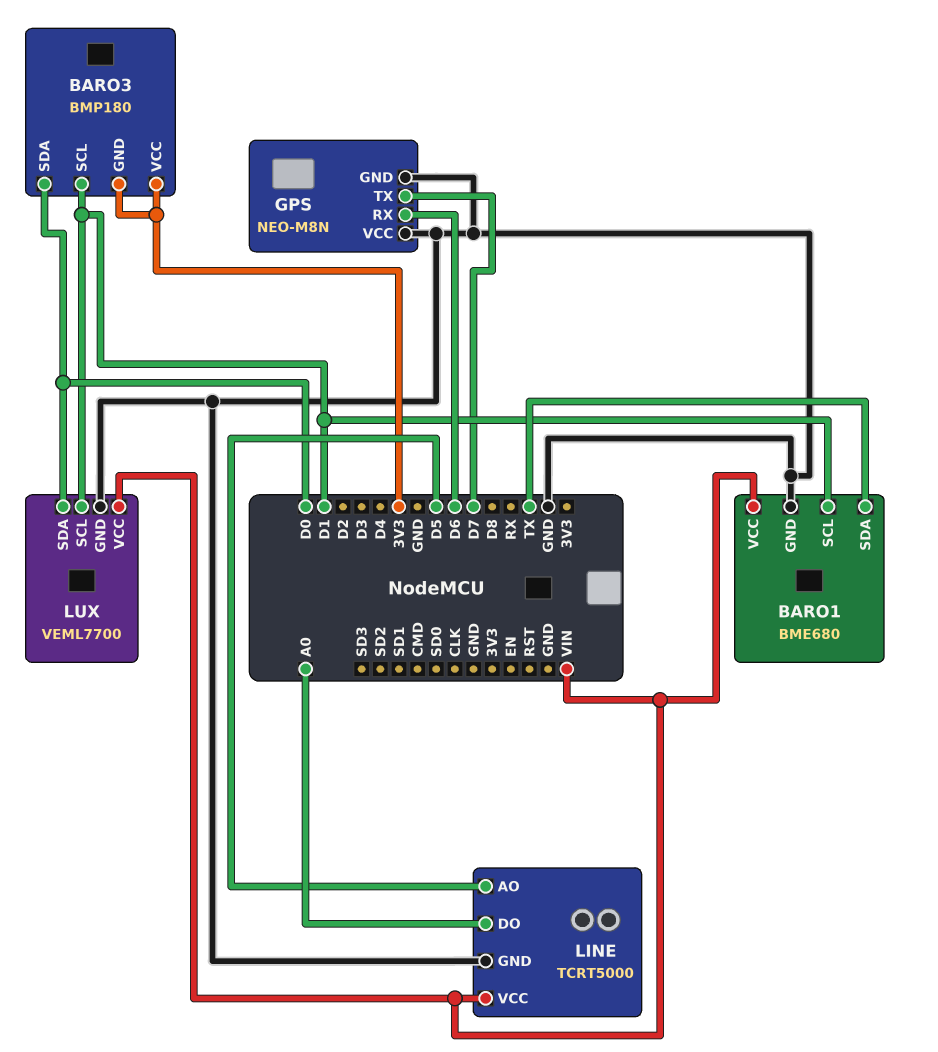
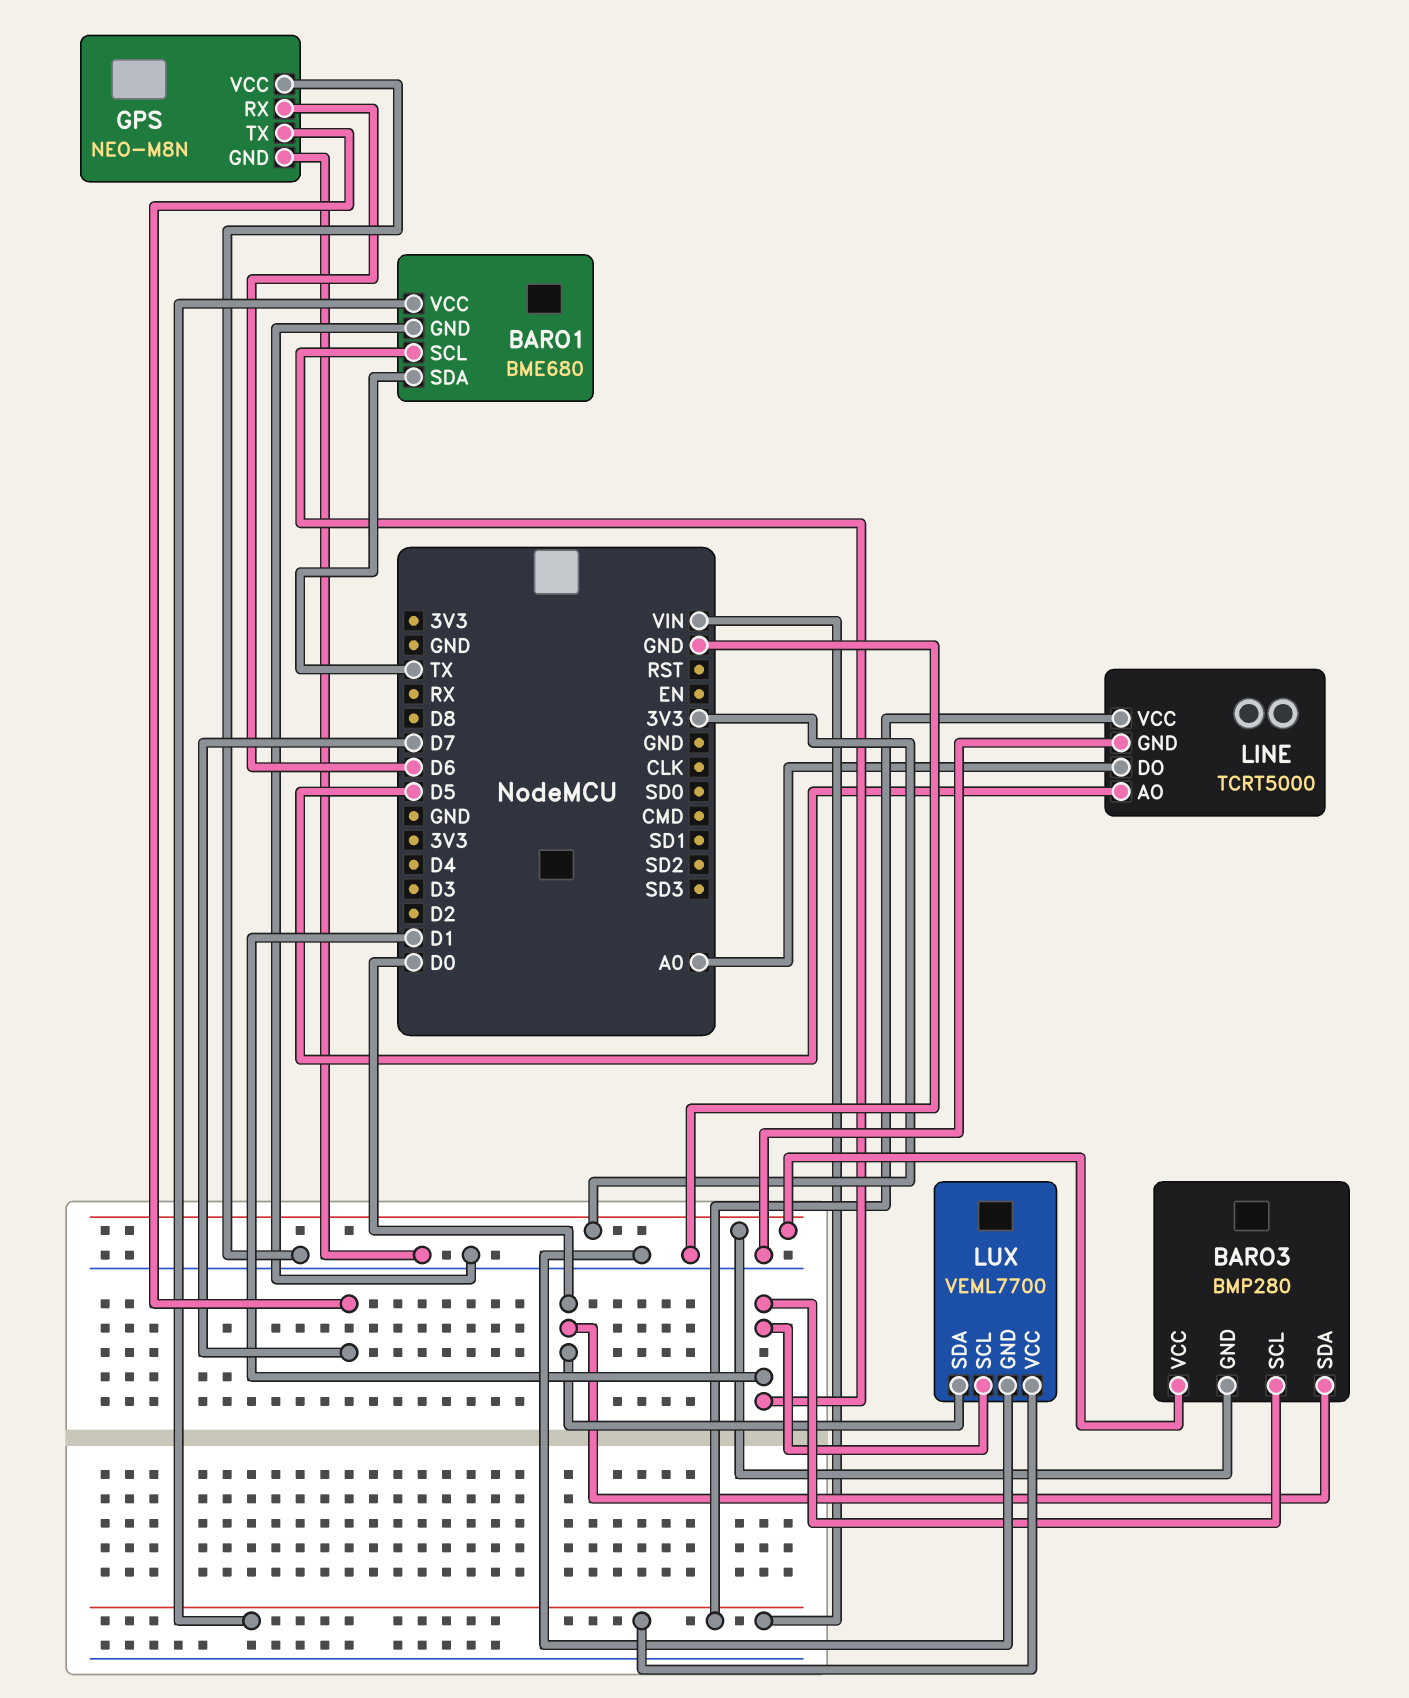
BARO3: BMP180 -> BMP280

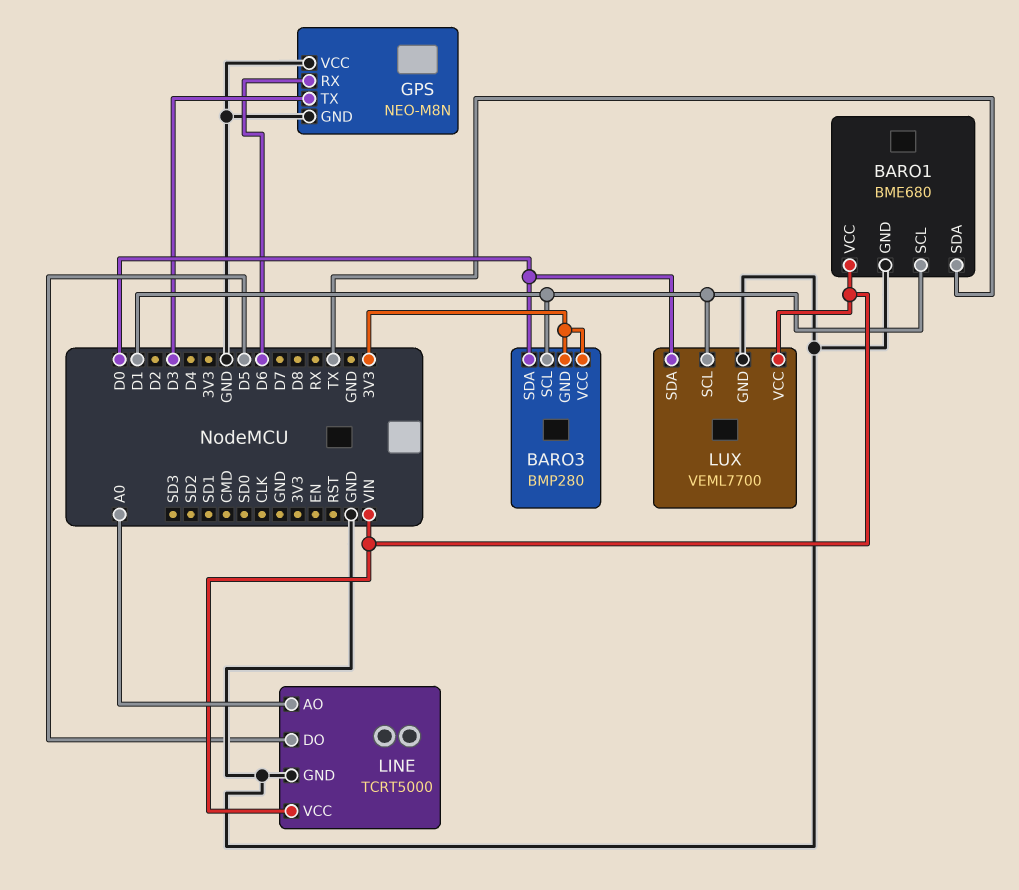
GPS pin TX: D7 -> D3
LINE pin AO: D5 -> A0
LINE pin DO: A0 -> D5

